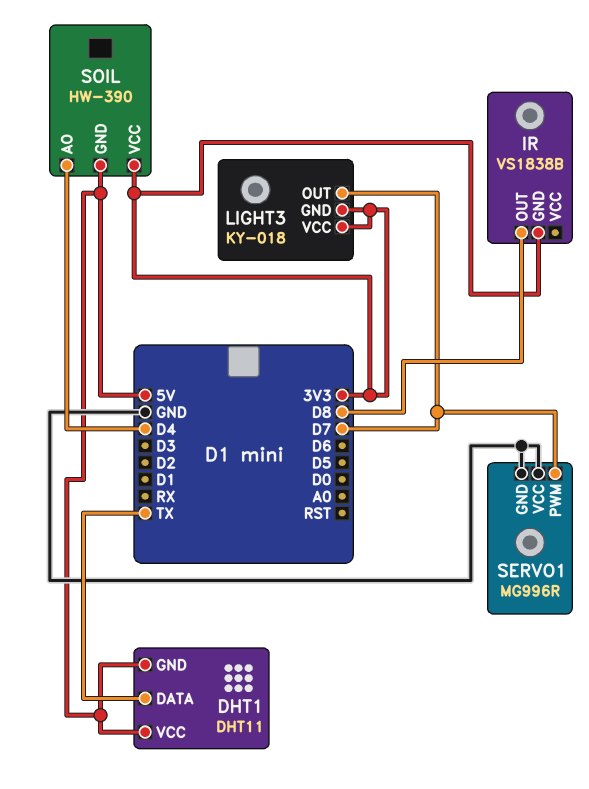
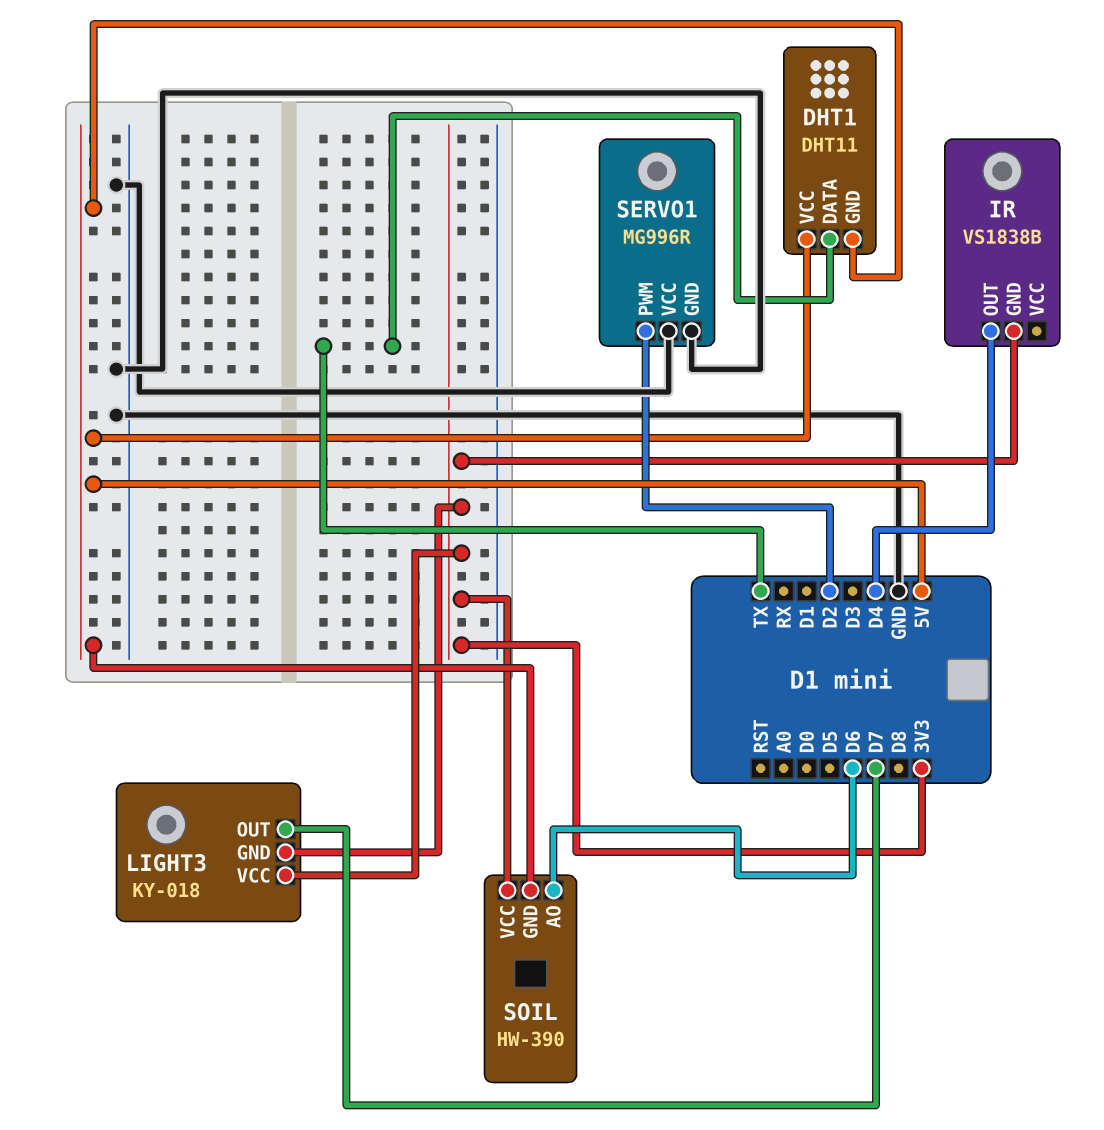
IR pin OUT: D8 -> D4
SERVO1 pin PWM: D7 -> D2
SOIL pin AO: D4 -> D6

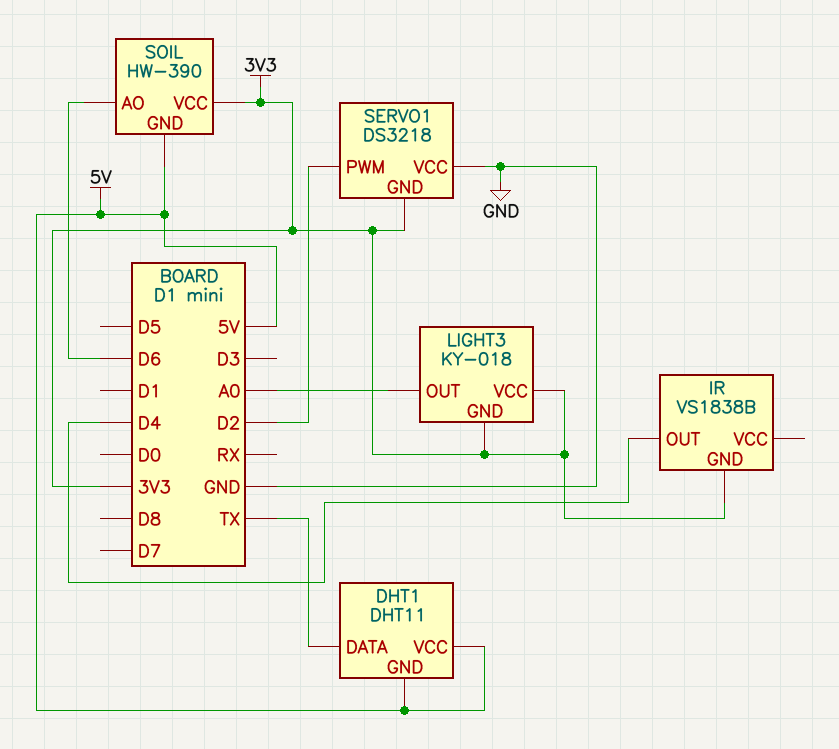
LIGHT3 pin OUT: D7 -> A0
SERVO1: MG996R -> DS3218
SERVO1 pin GND: GND -> 3V3

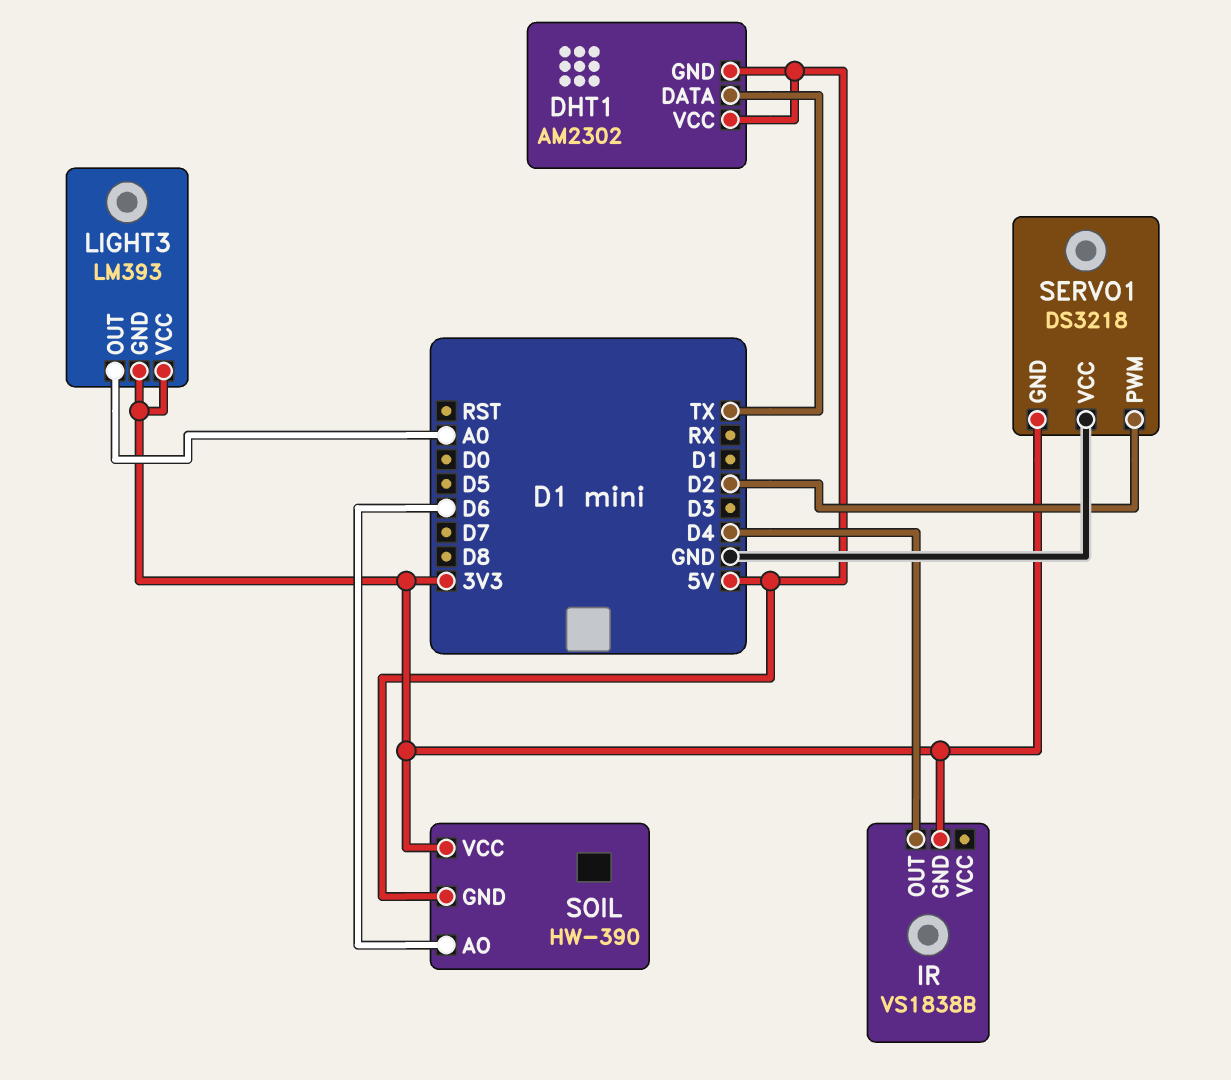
DHT1: DHT11 -> AM2302
LIGHT3: KY-018 -> LM393

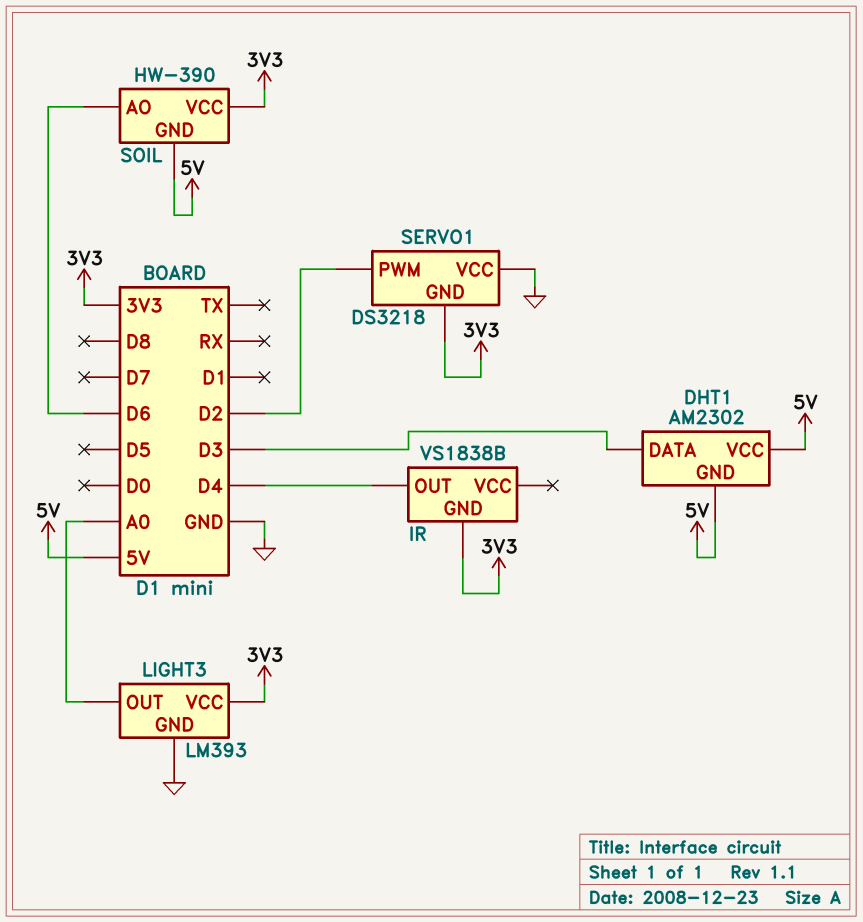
DHT1 pin DATA: TX -> D3
LIGHT3 pin GND: 3V3 -> GND

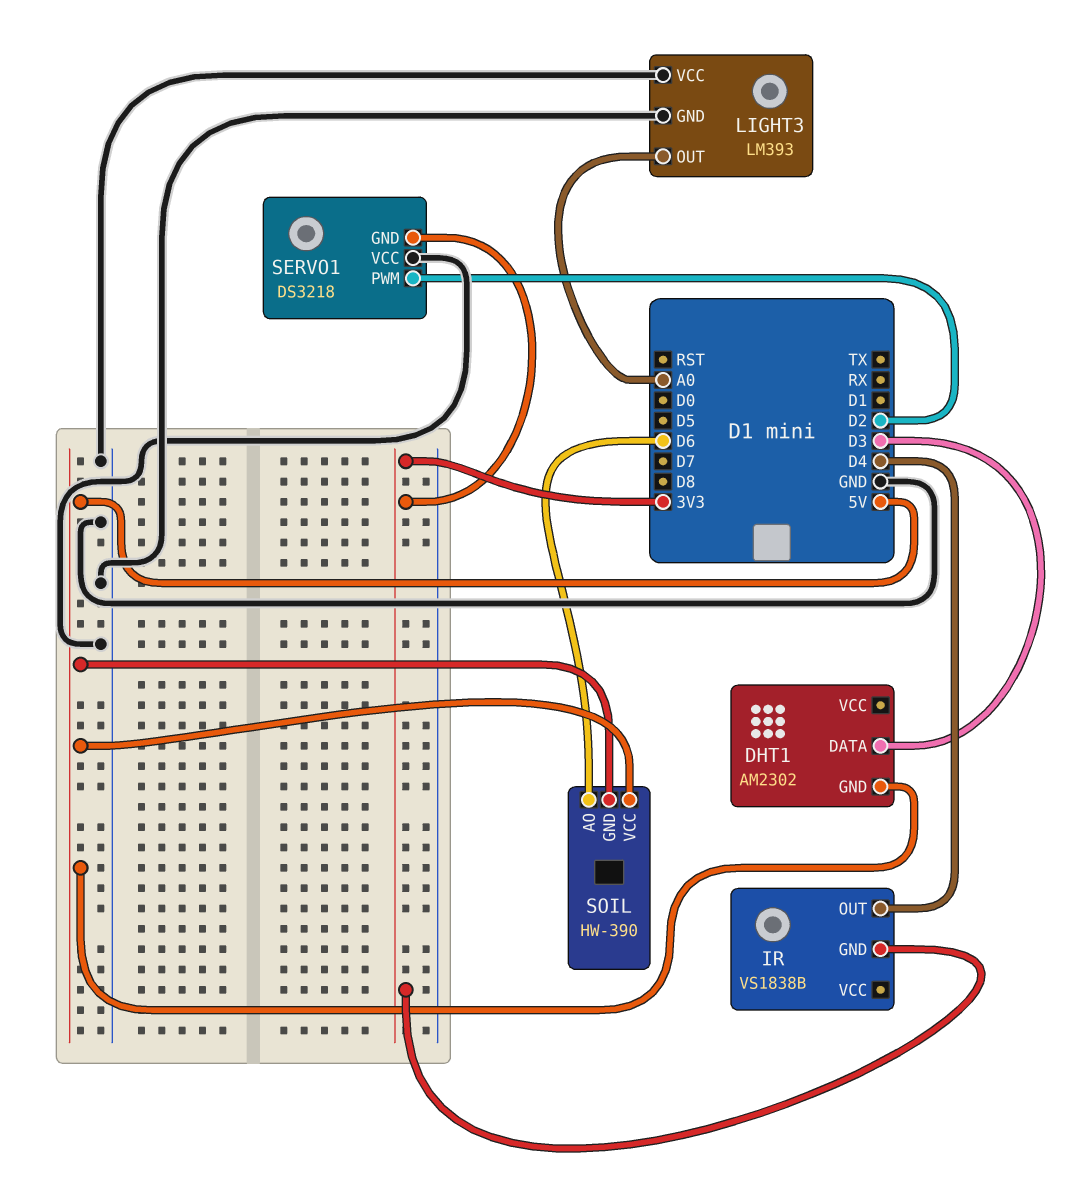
DHT1 pin VCC: 5V -> none
LIGHT3 pin VCC: 3V3 -> GND
SOIL pin VCC: 3V3 -> 5V

